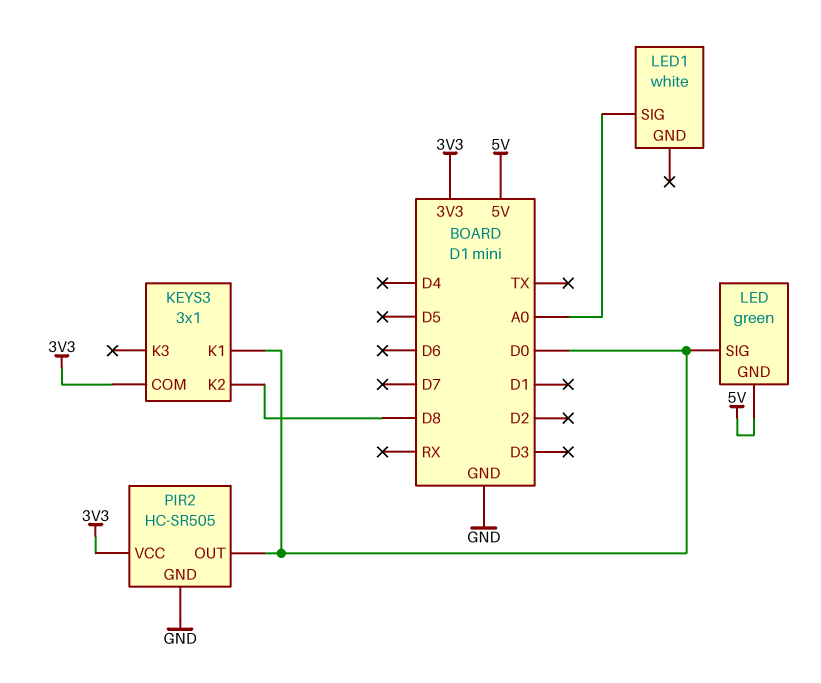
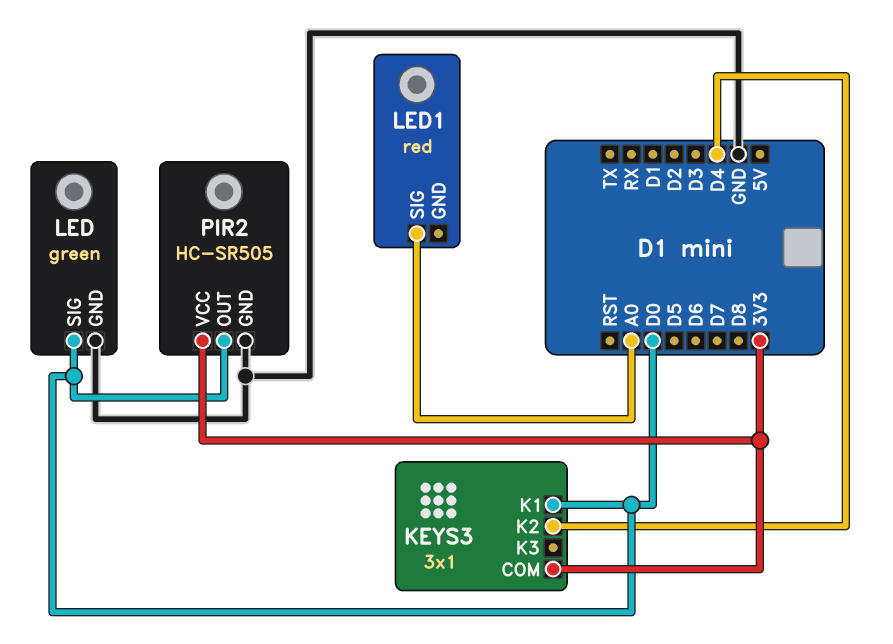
KEYS3 pin K2: D8 -> D4
LED pin GND: 5V -> GND
LED1: white -> red

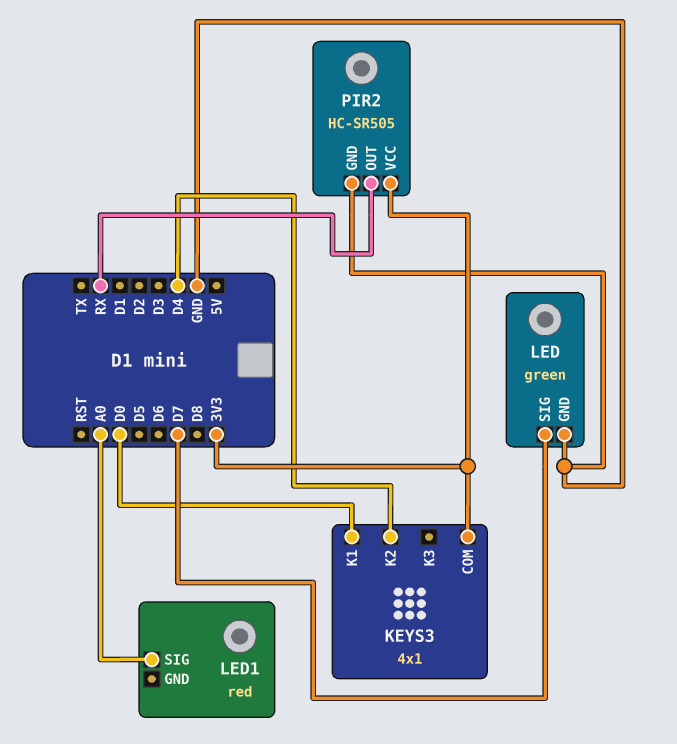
KEYS3: 3x1 -> 4x1
LED pin SIG: D0 -> D7
PIR2 pin OUT: D0 -> RX

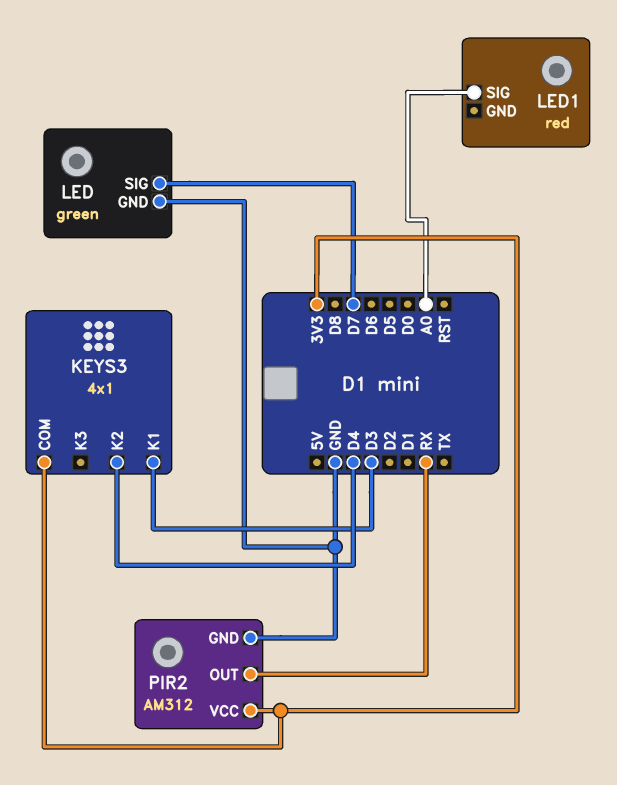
KEYS3 pin K1: D0 -> D3
PIR2: HC-SR505 -> AM312

